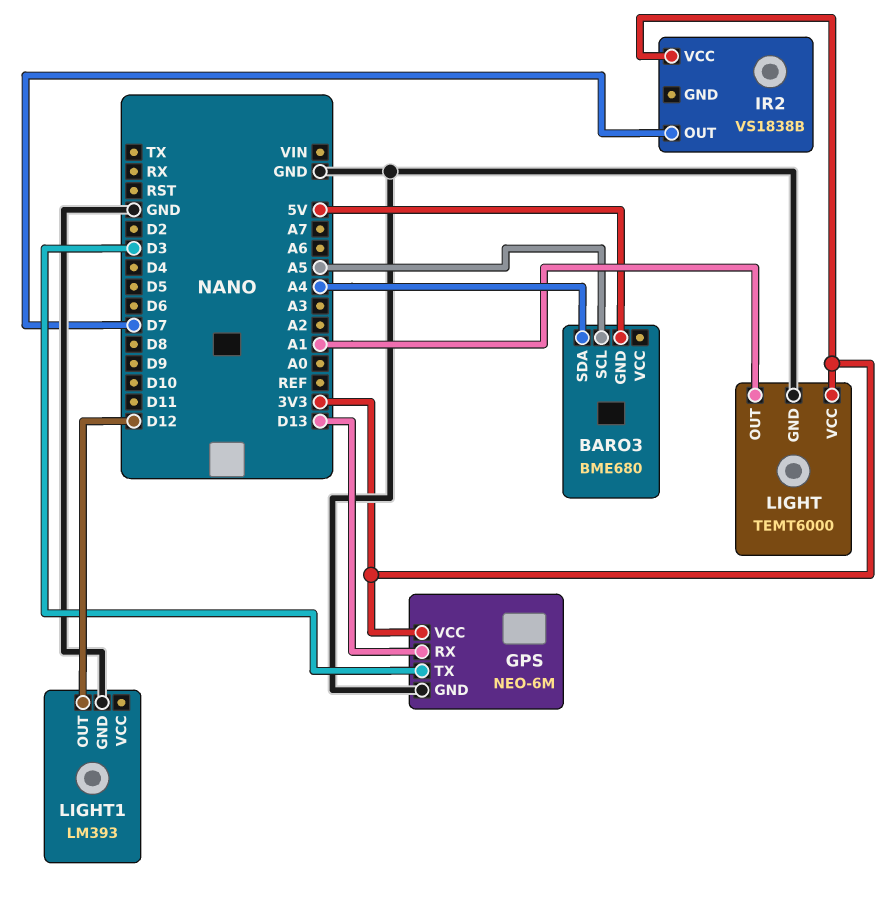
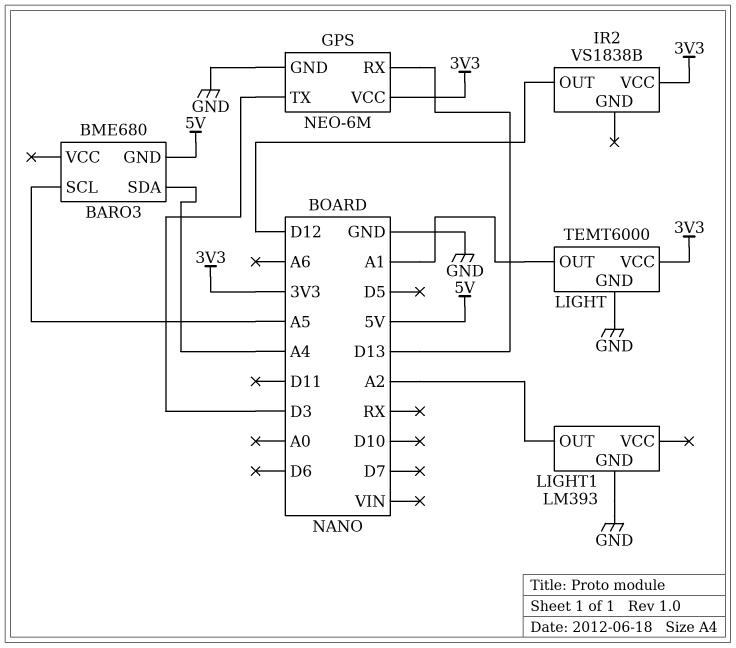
IR2 pin OUT: D7 -> D12
LIGHT1 pin OUT: D12 -> A2

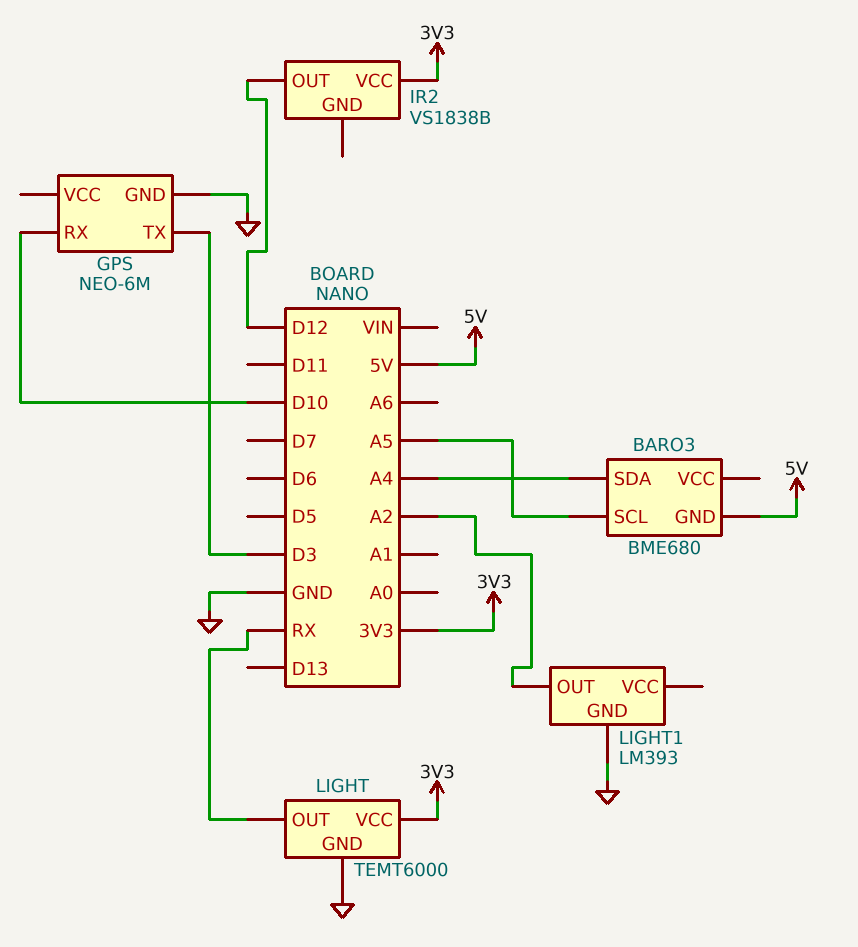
GPS pin RX: D13 -> D10
GPS pin VCC: 3V3 -> none
LIGHT pin OUT: A1 -> RX

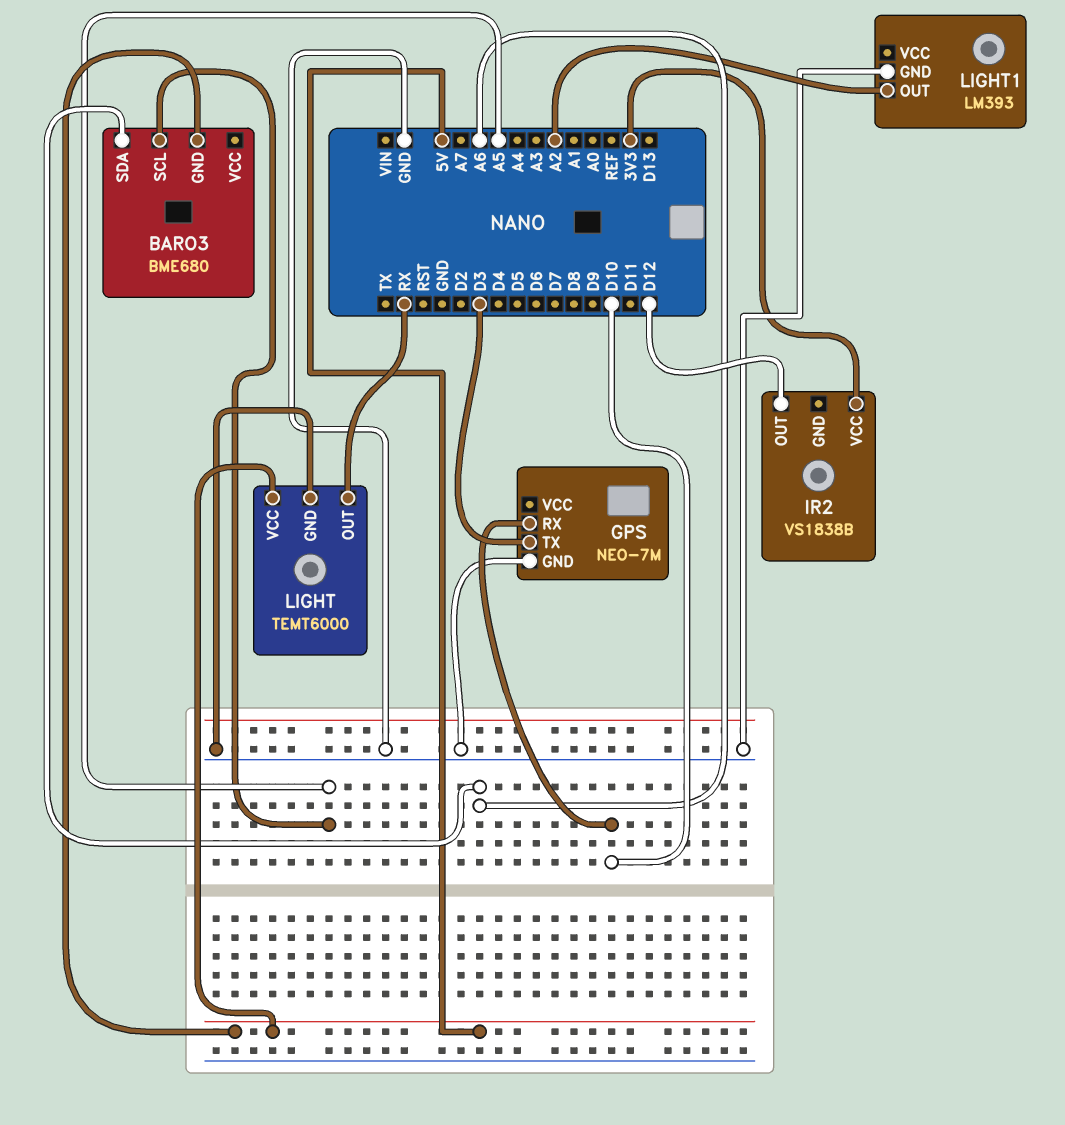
BARO3 pin SDA: A4 -> A6
GPS: NEO-6M -> NEO-7M
LIGHT pin VCC: 3V3 -> 5V

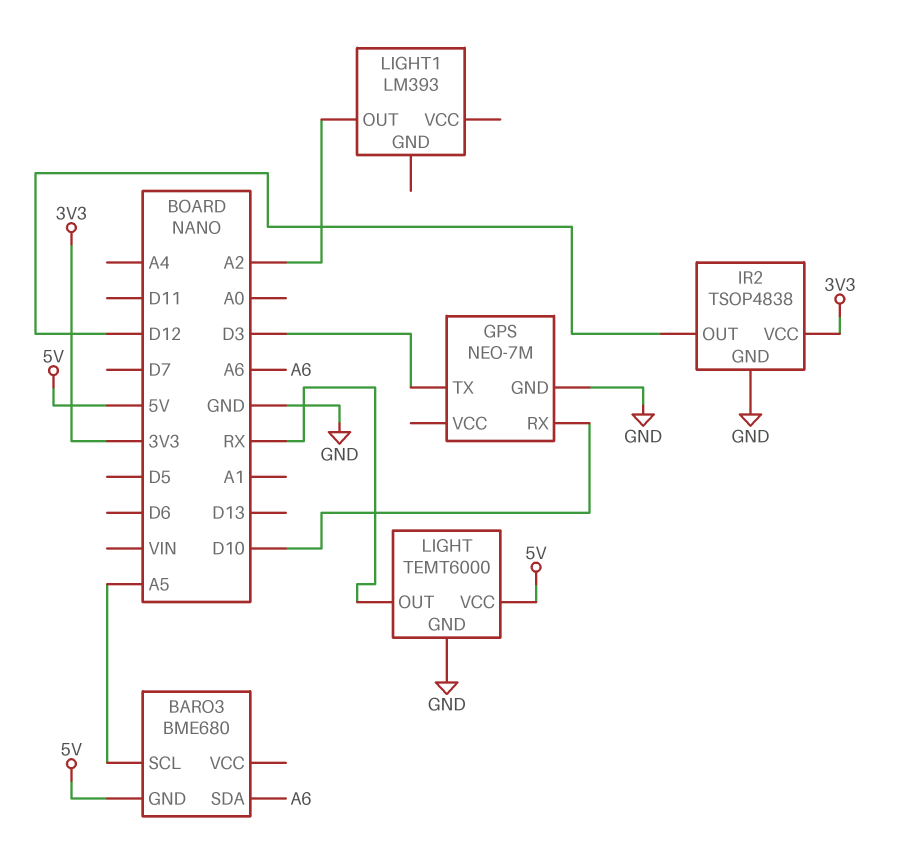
IR2: VS1838B -> TSOP4838
IR2 pin GND: none -> GND
LIGHT1 pin GND: GND -> none

